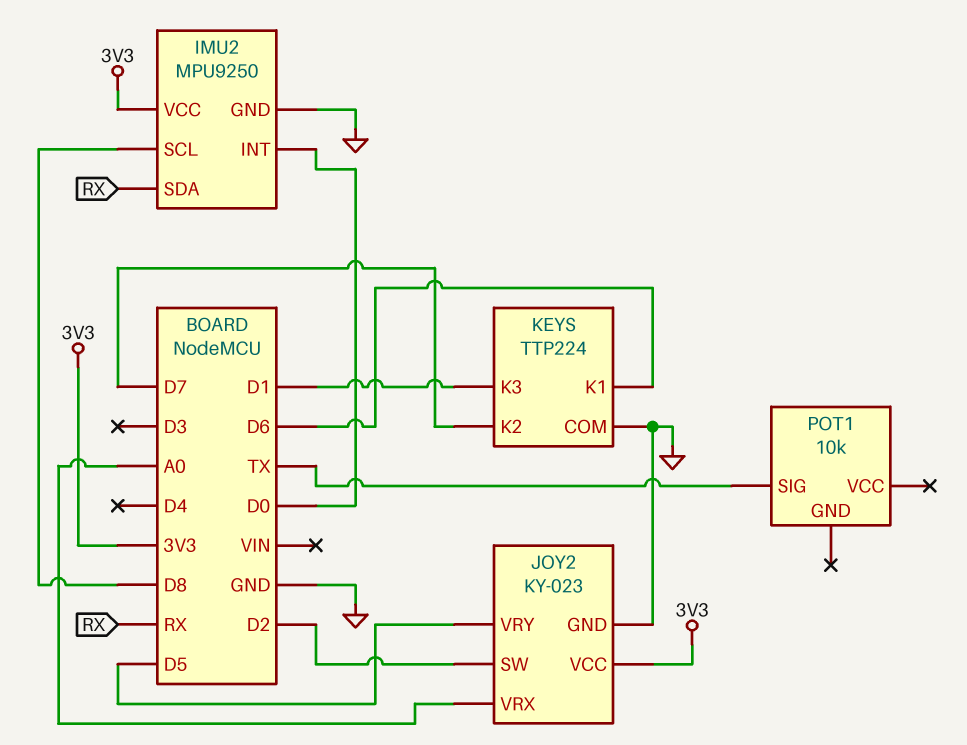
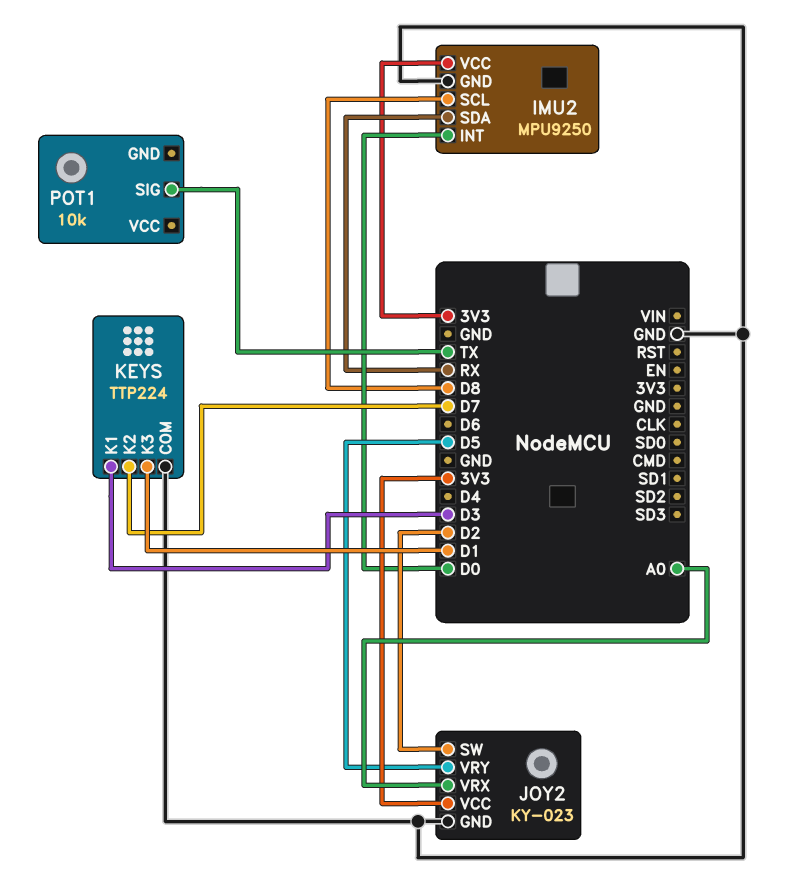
KEYS pin K1: D6 -> D3

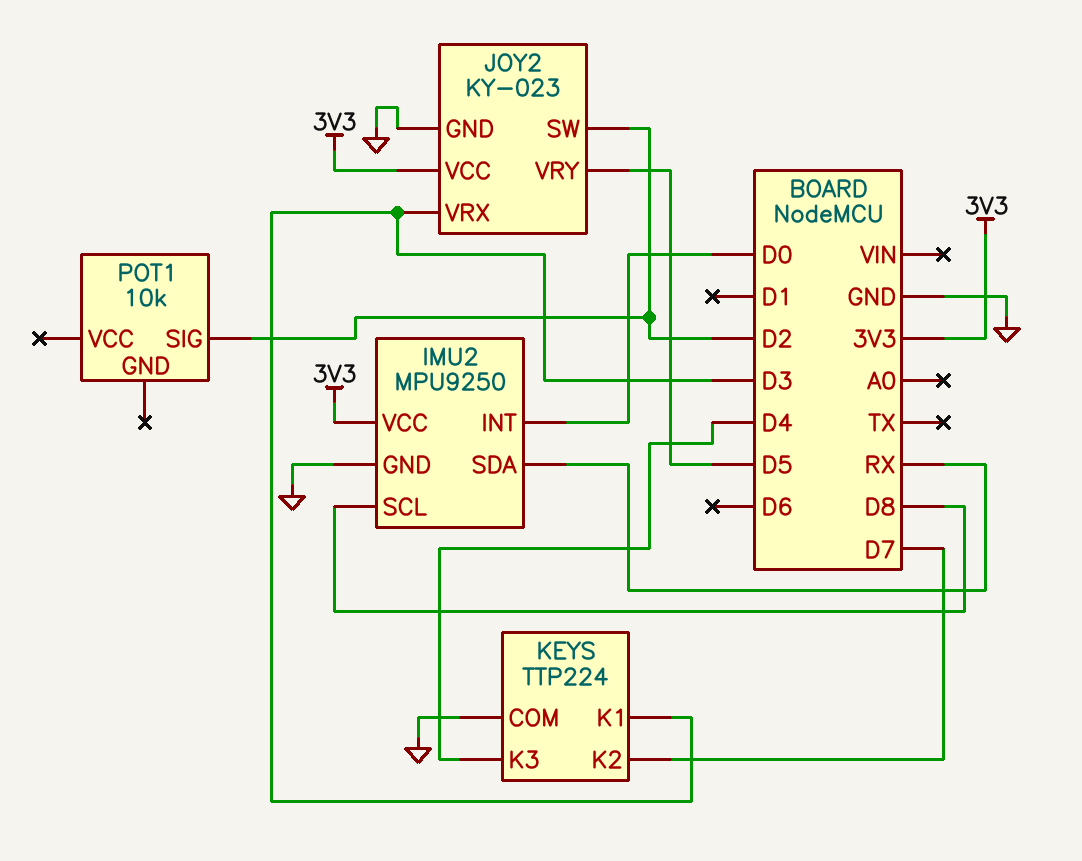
JOY2 pin VRX: A0 -> D3
KEYS pin K3: D1 -> D4
POT1 pin SIG: TX -> D2

